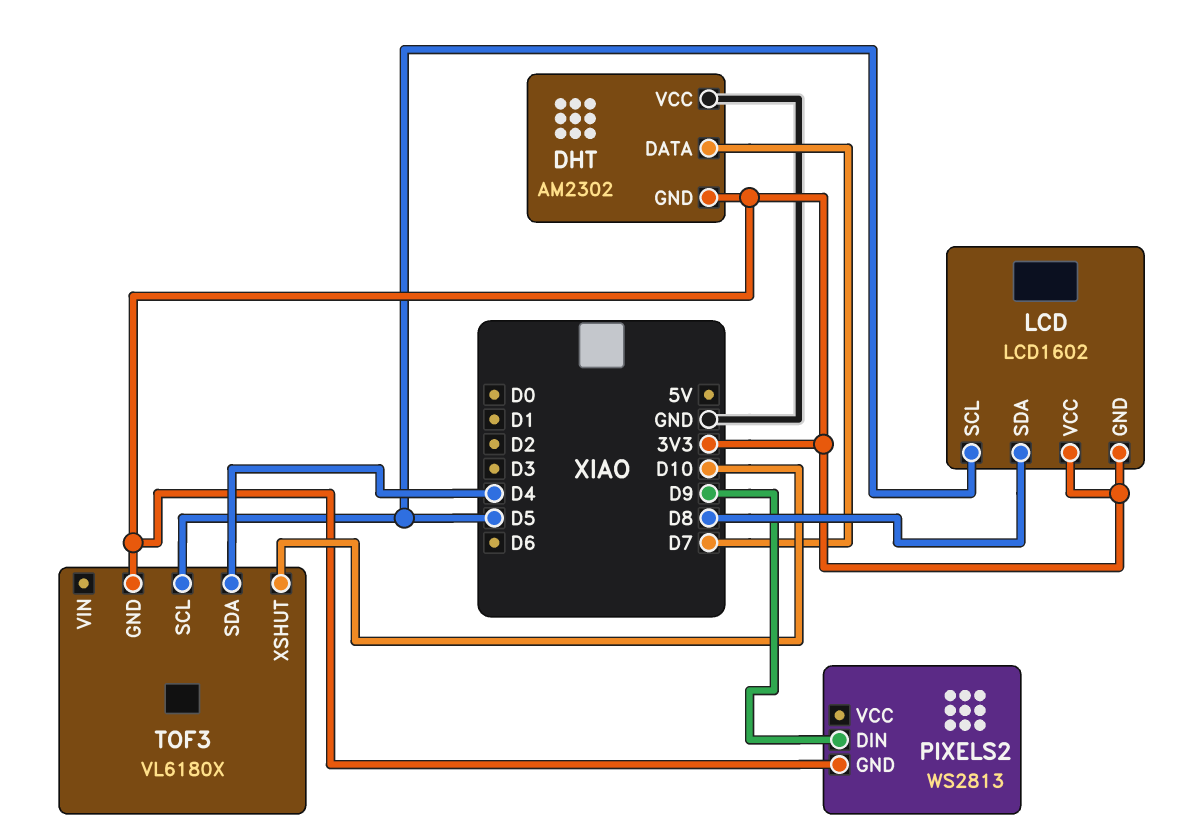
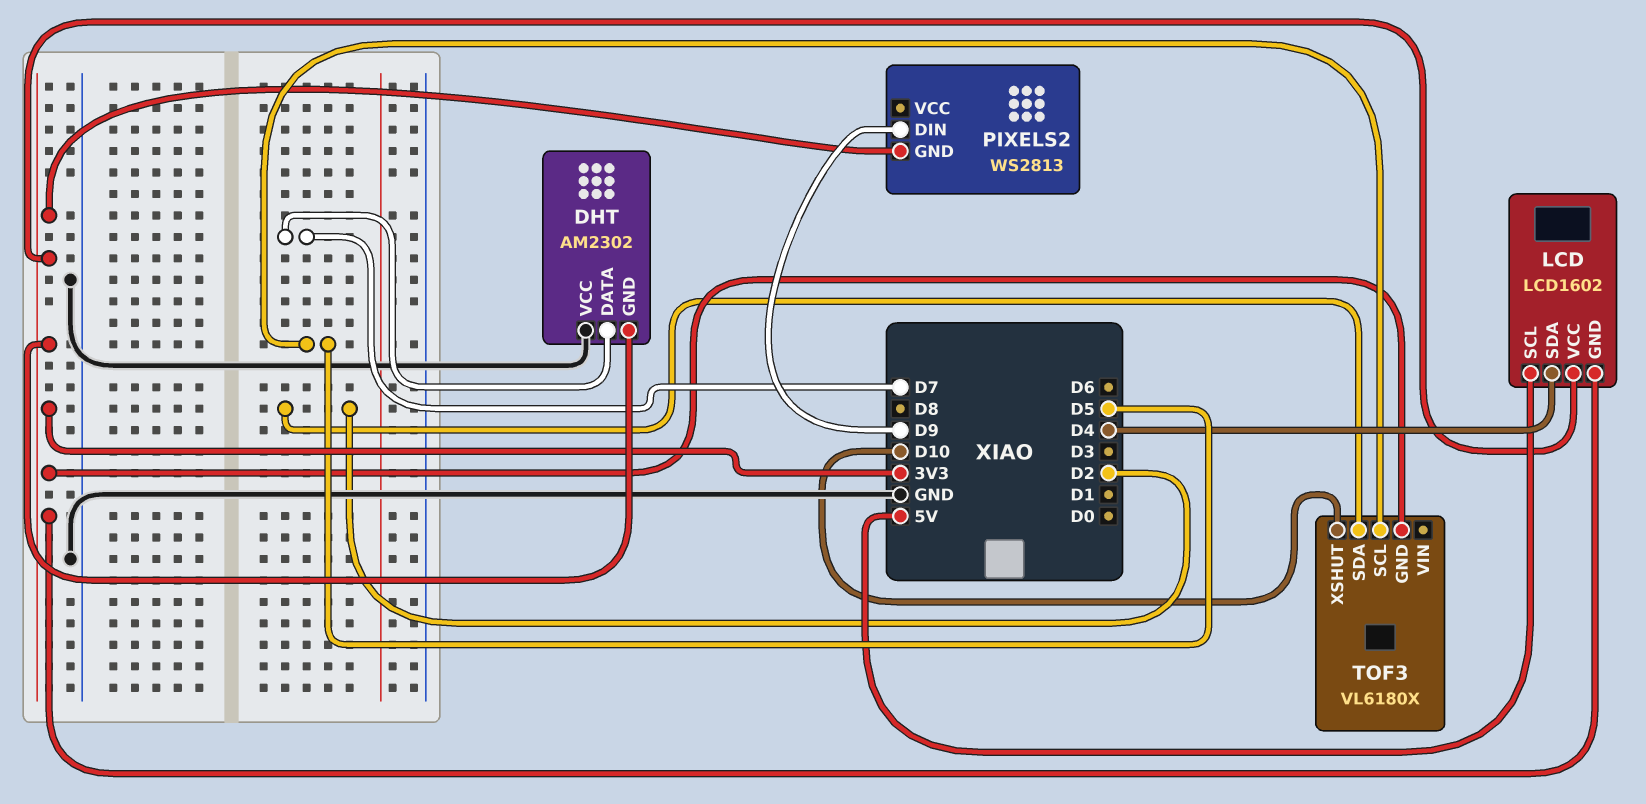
LCD pin SCL: D5 -> 5V
LCD pin SDA: D8 -> D4
TOF3 pin SDA: D4 -> D2

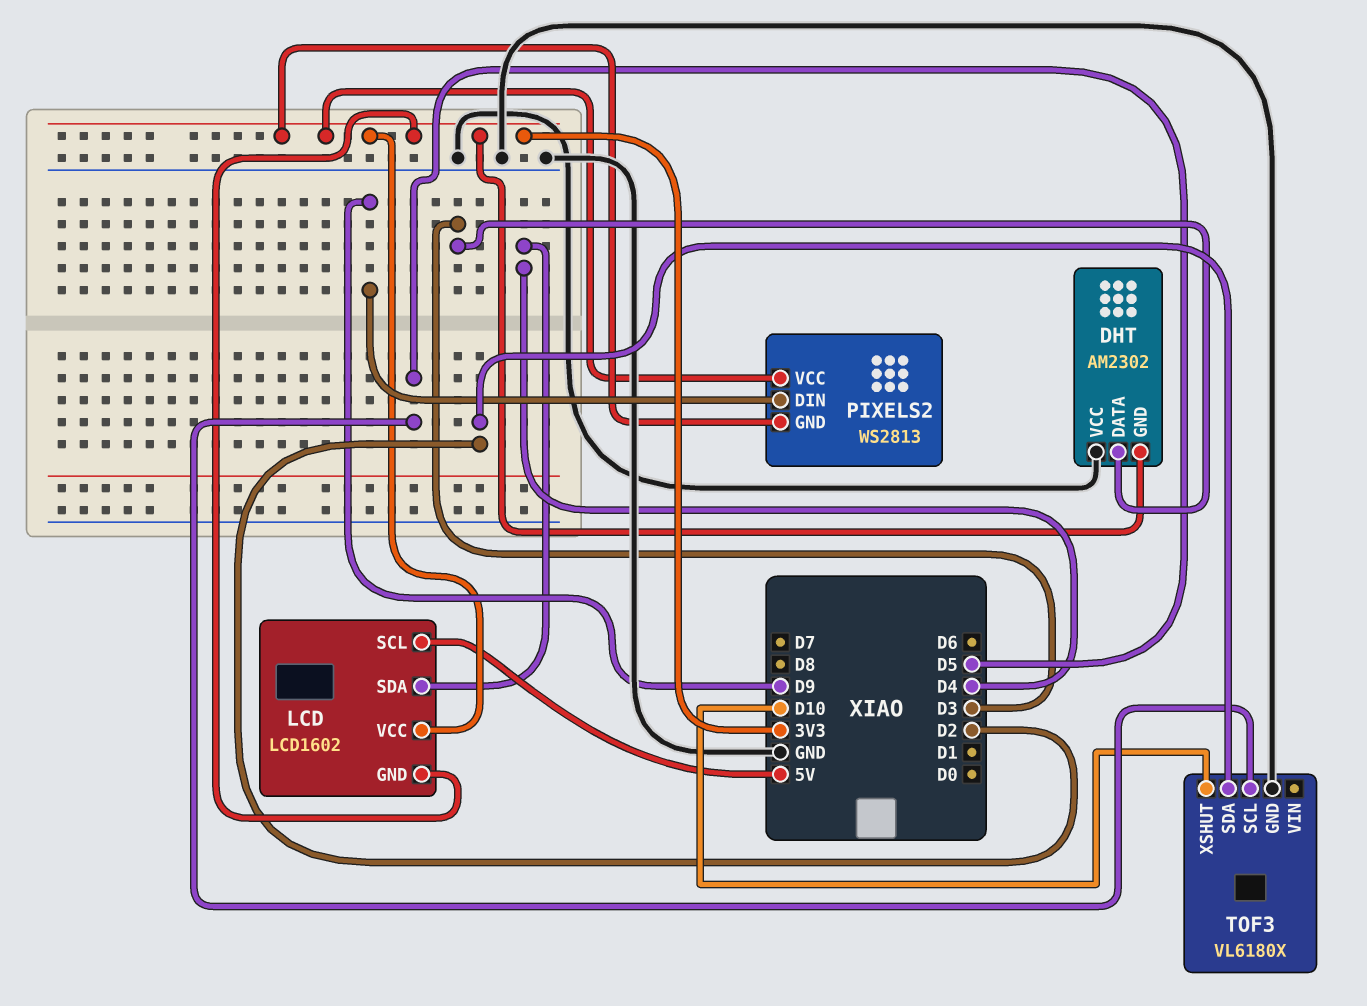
DHT pin DATA: D7 -> D3
PIXELS2 pin VCC: none -> 3V3
TOF3 pin GND: 3V3 -> GND

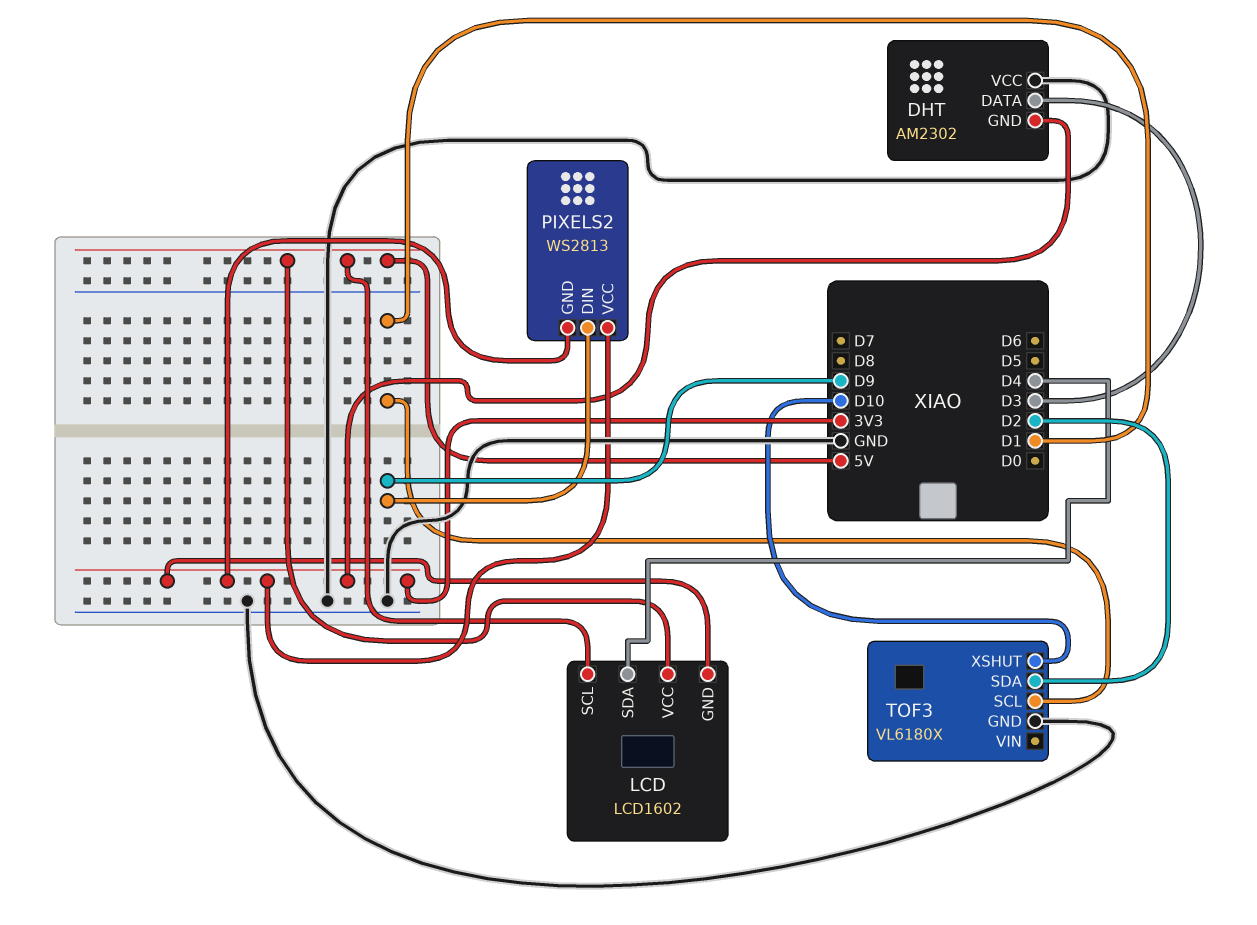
LCD pin VCC: 3V3 -> 5V
TOF3 pin SCL: D5 -> D1

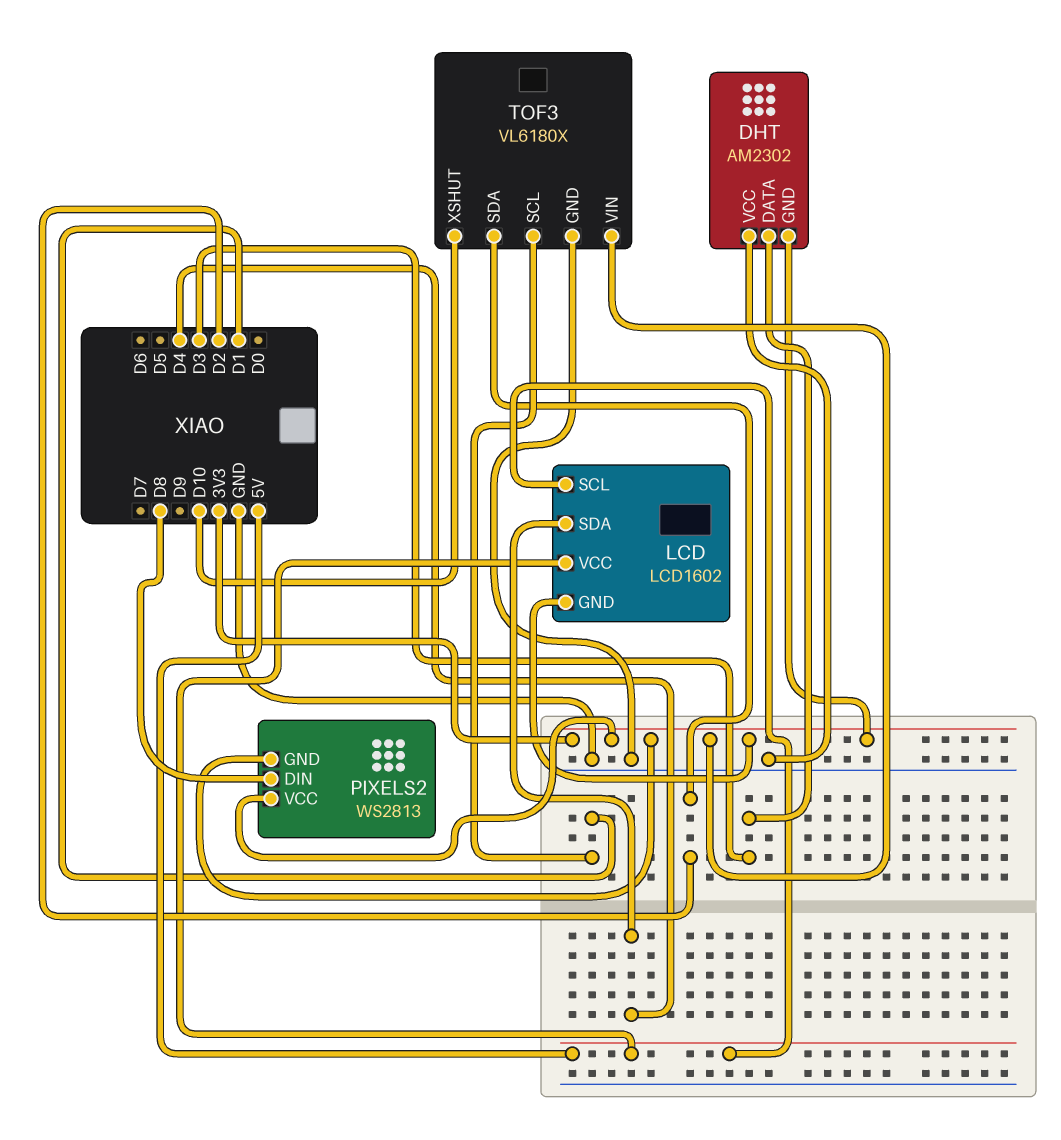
PIXELS2 pin DIN: D9 -> D8
TOF3 pin VIN: none -> 3V3

